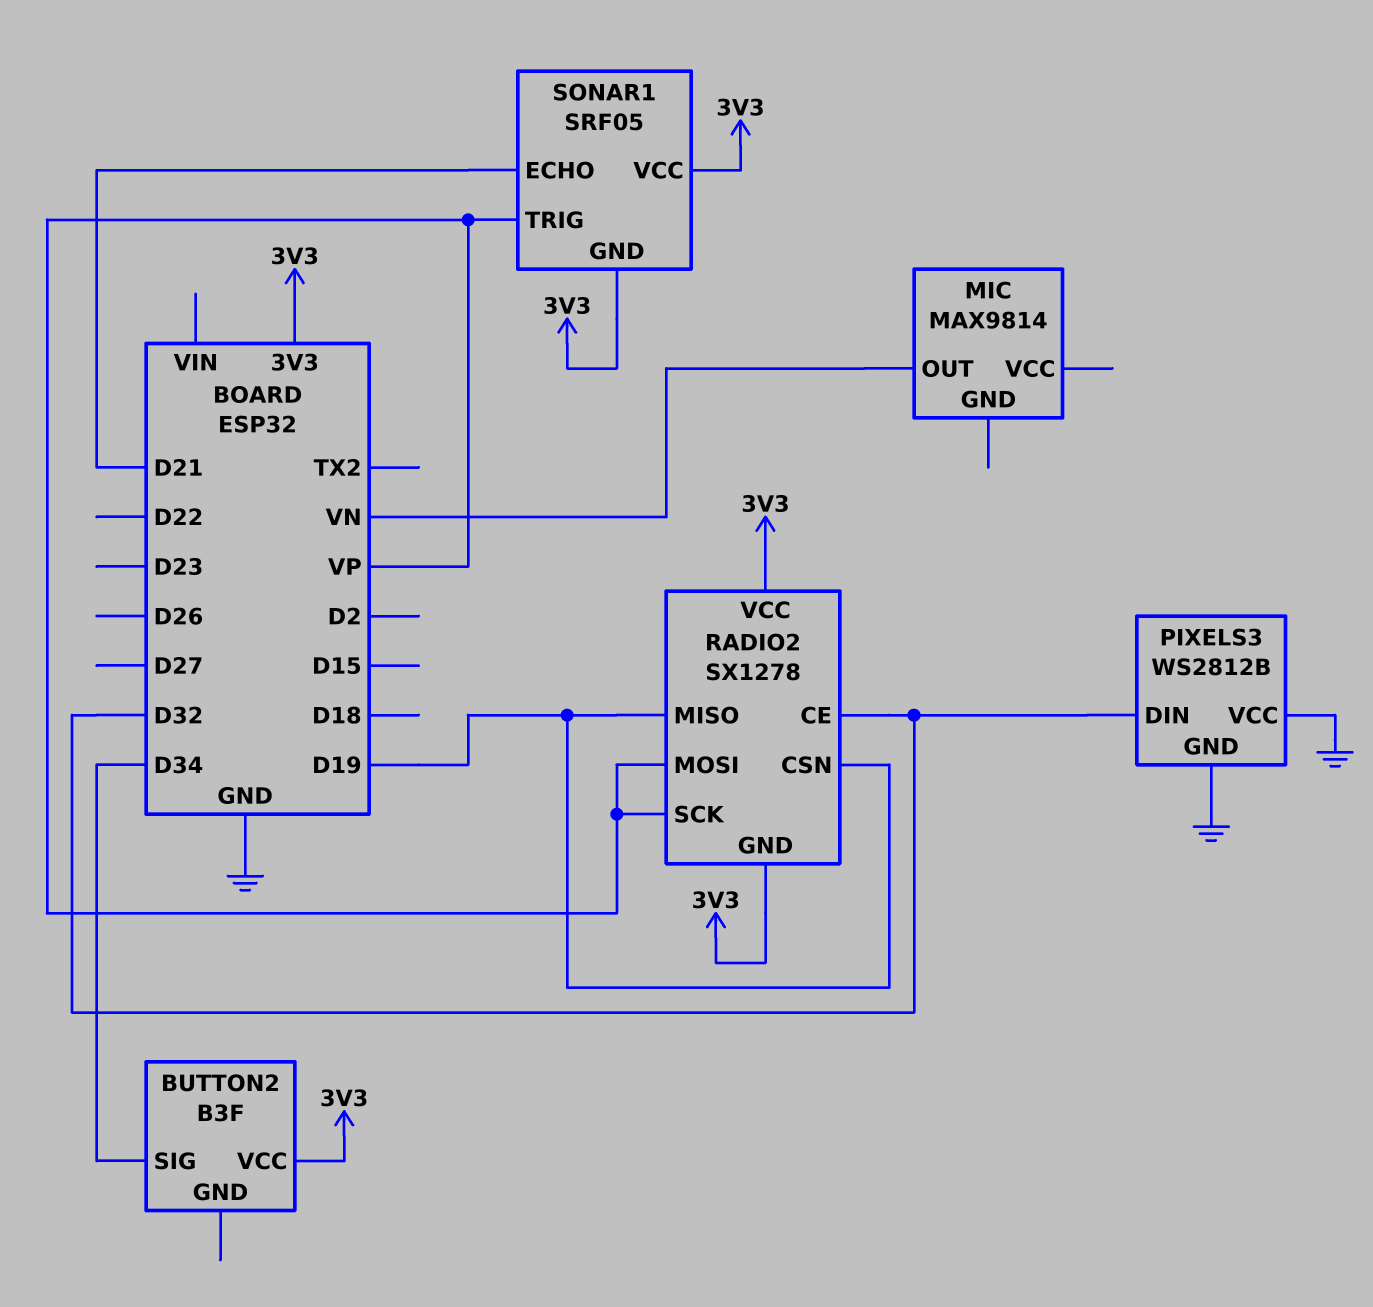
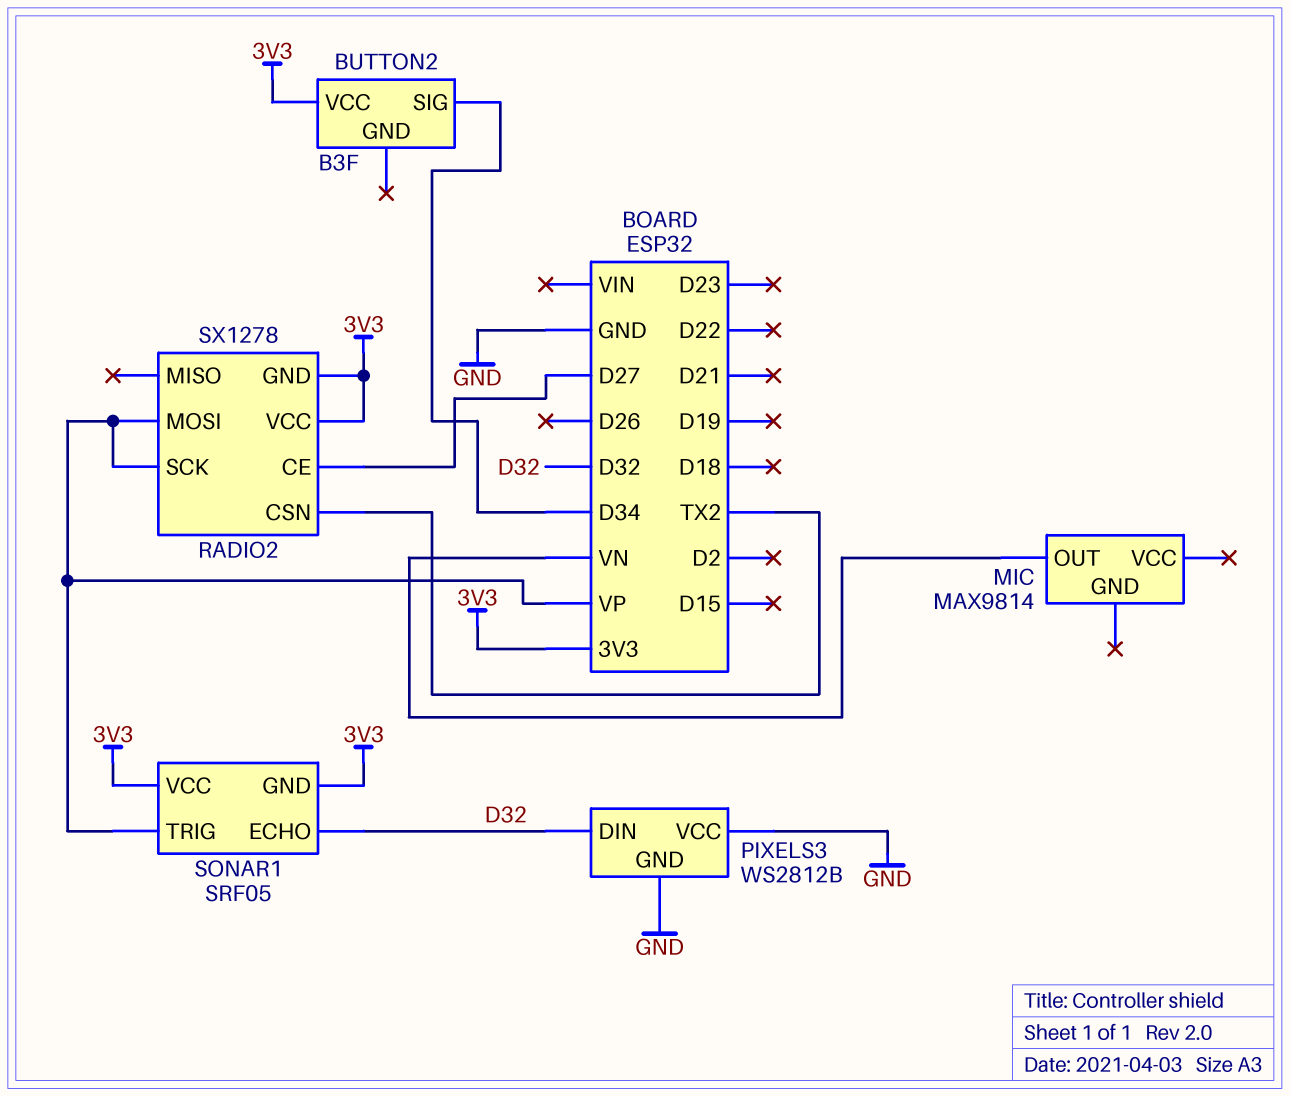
RADIO2 pin CE: D32 -> D27
RADIO2 pin CSN: D19 -> TX2
RADIO2 pin MISO: D19 -> none
SONAR1 pin ECHO: D21 -> D32

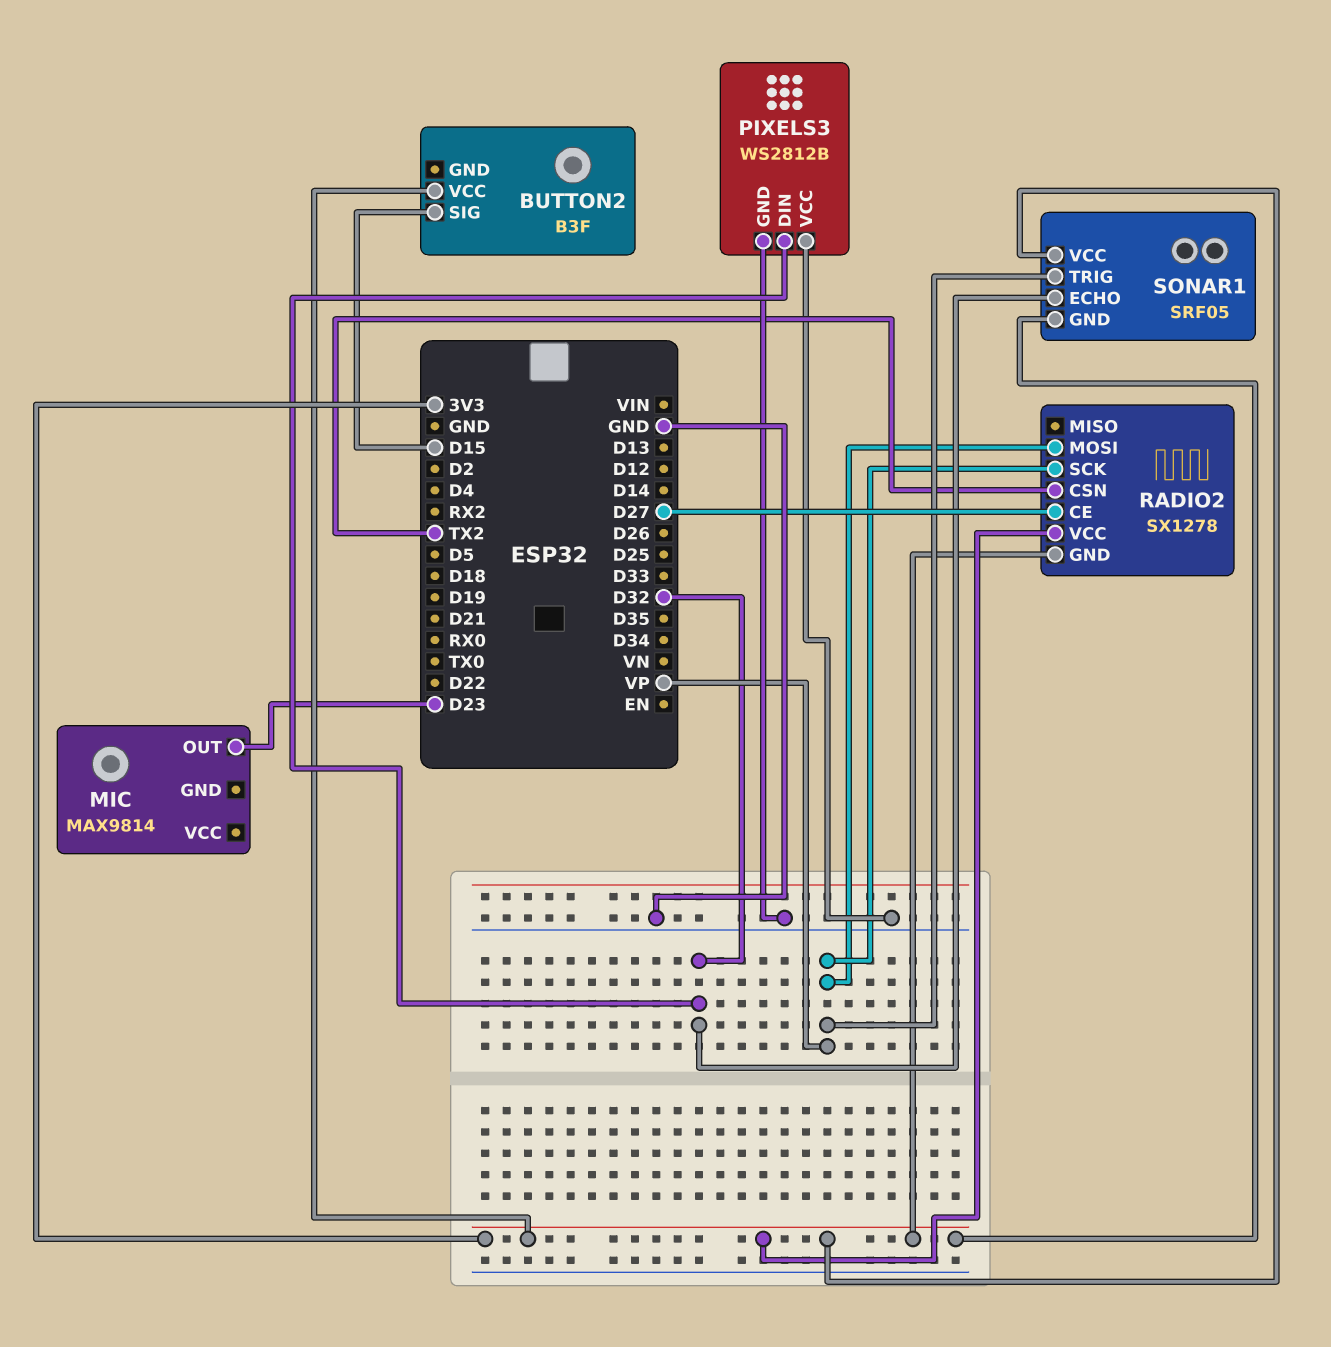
BUTTON2 pin SIG: D34 -> D15
MIC pin OUT: VN -> D23

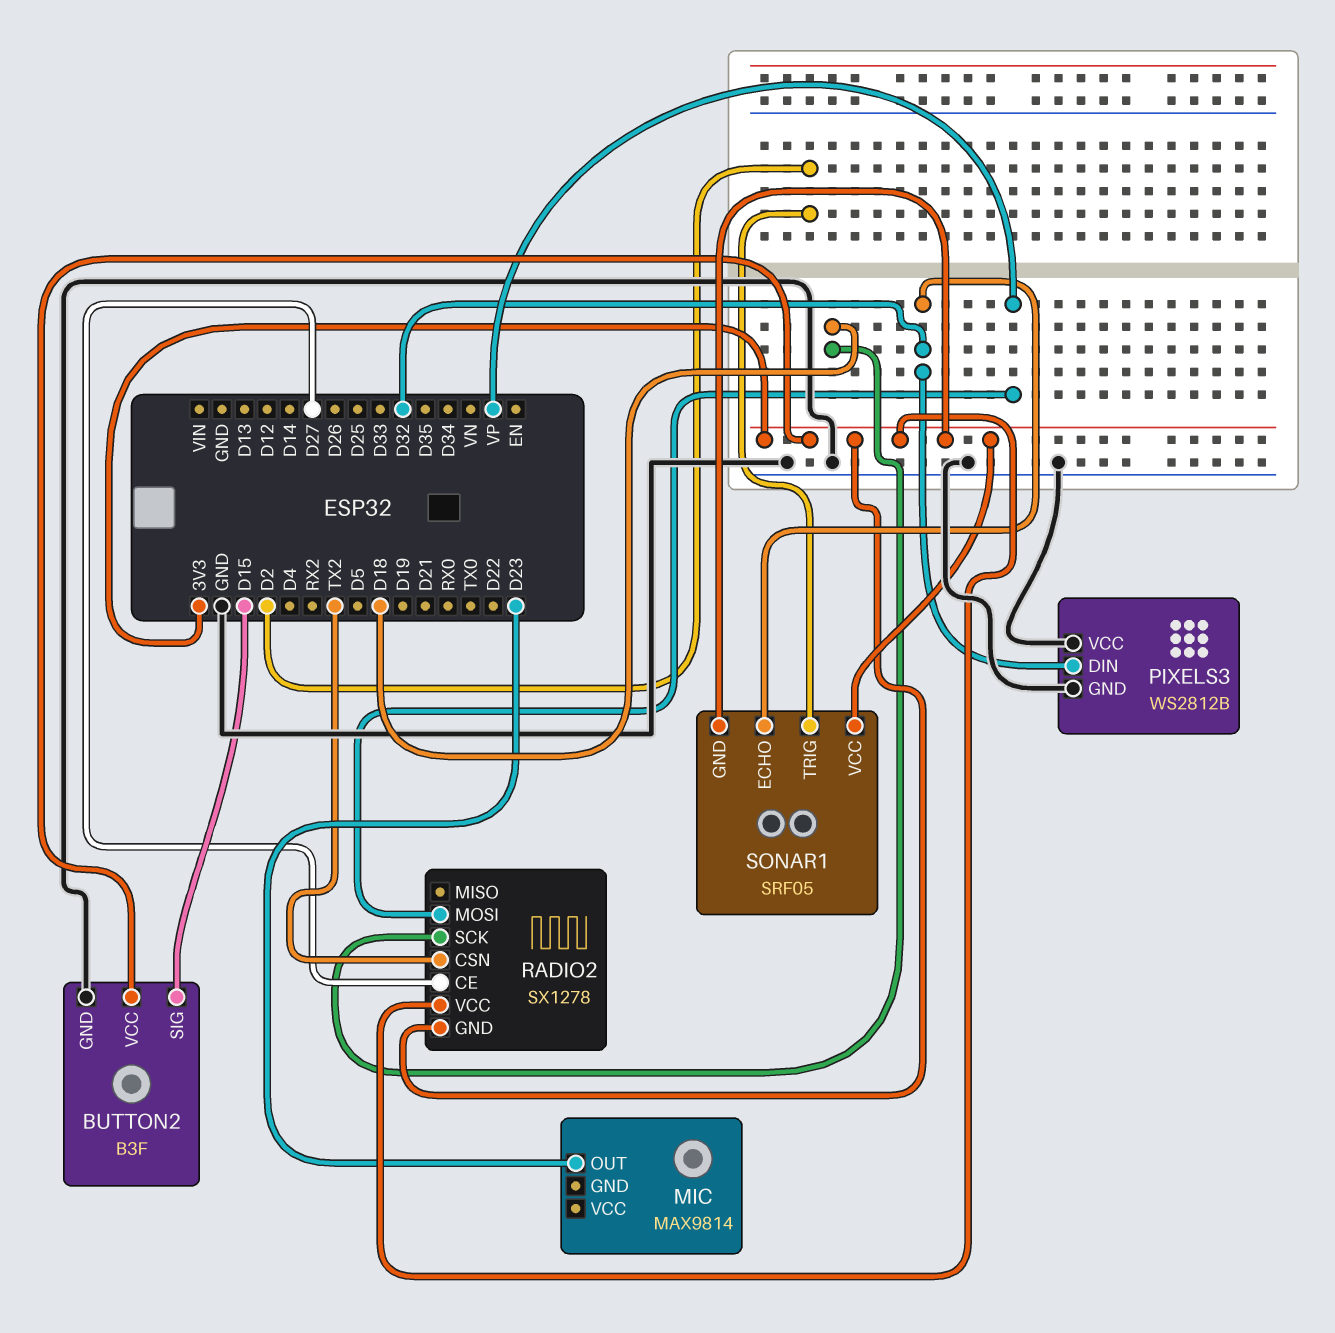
BUTTON2 pin GND: none -> GND
RADIO2 pin SCK: VP -> D18
SONAR1 pin TRIG: VP -> D2

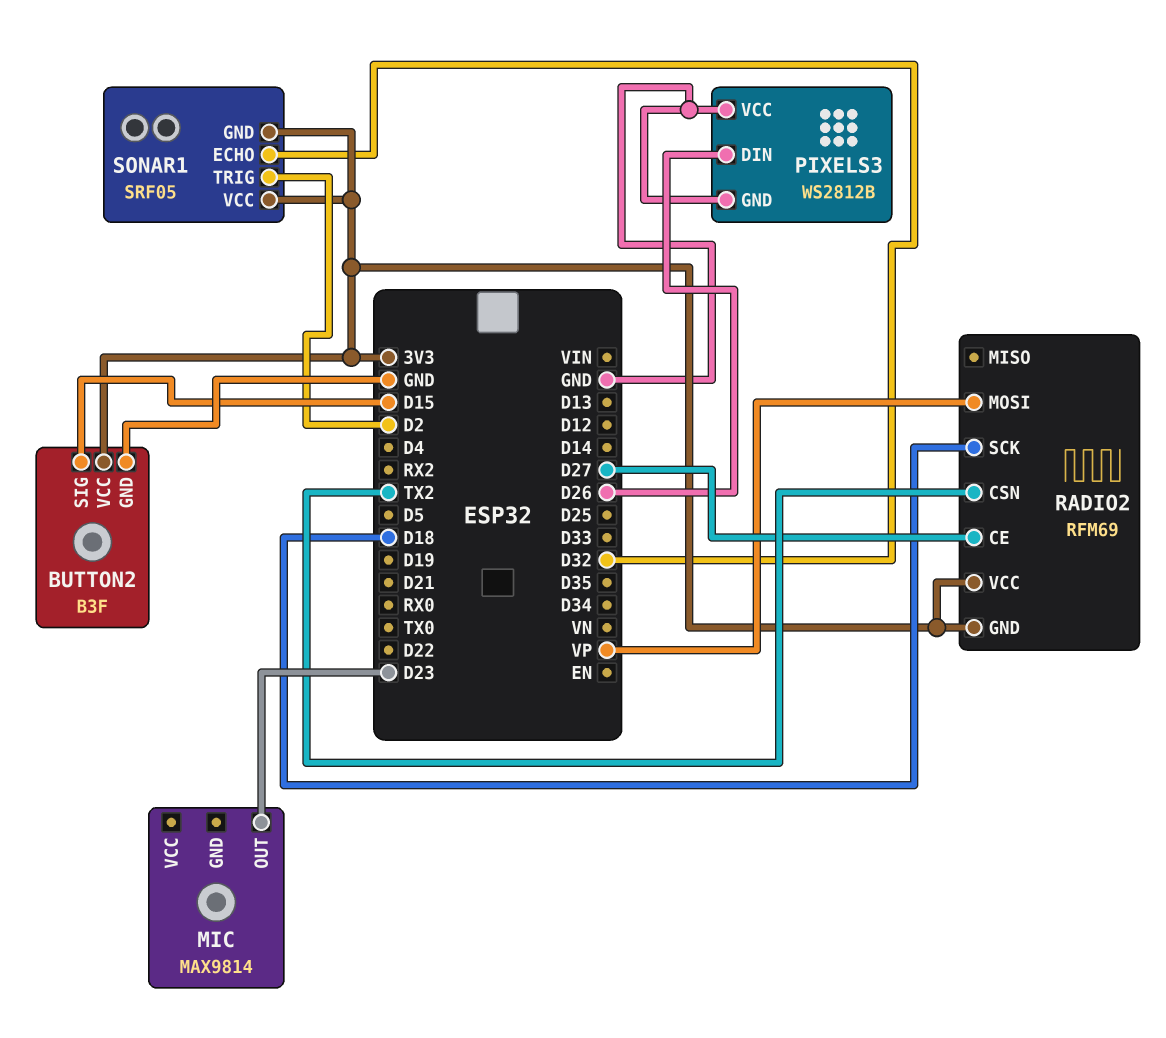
PIXELS3 pin DIN: D32 -> D26
RADIO2: SX1278 -> RFM69

